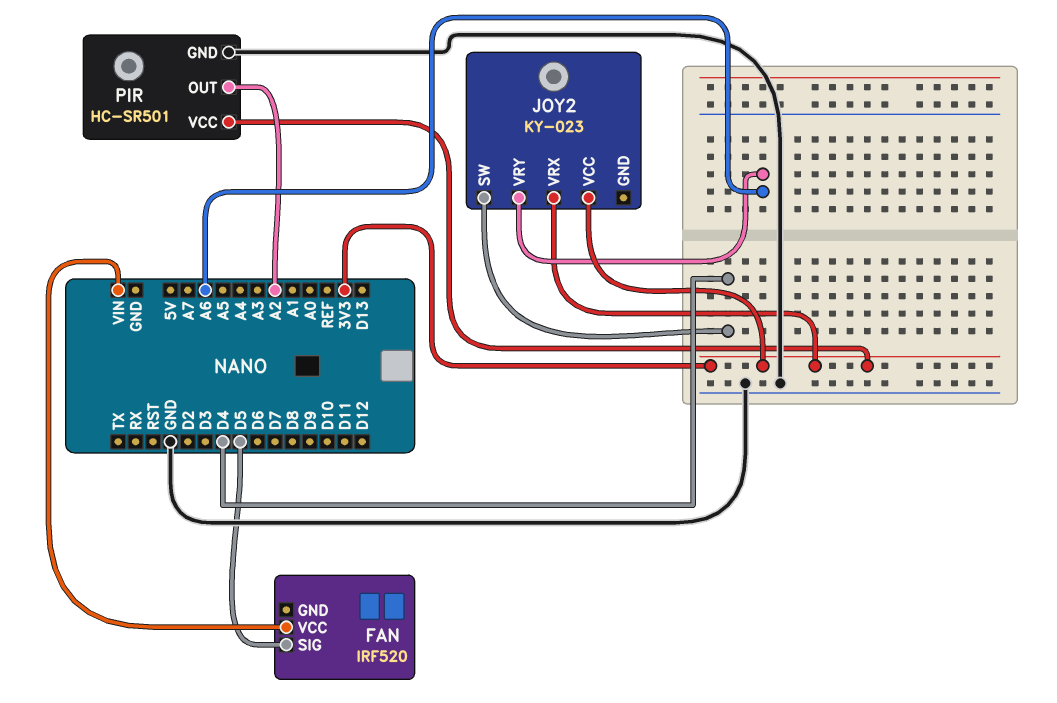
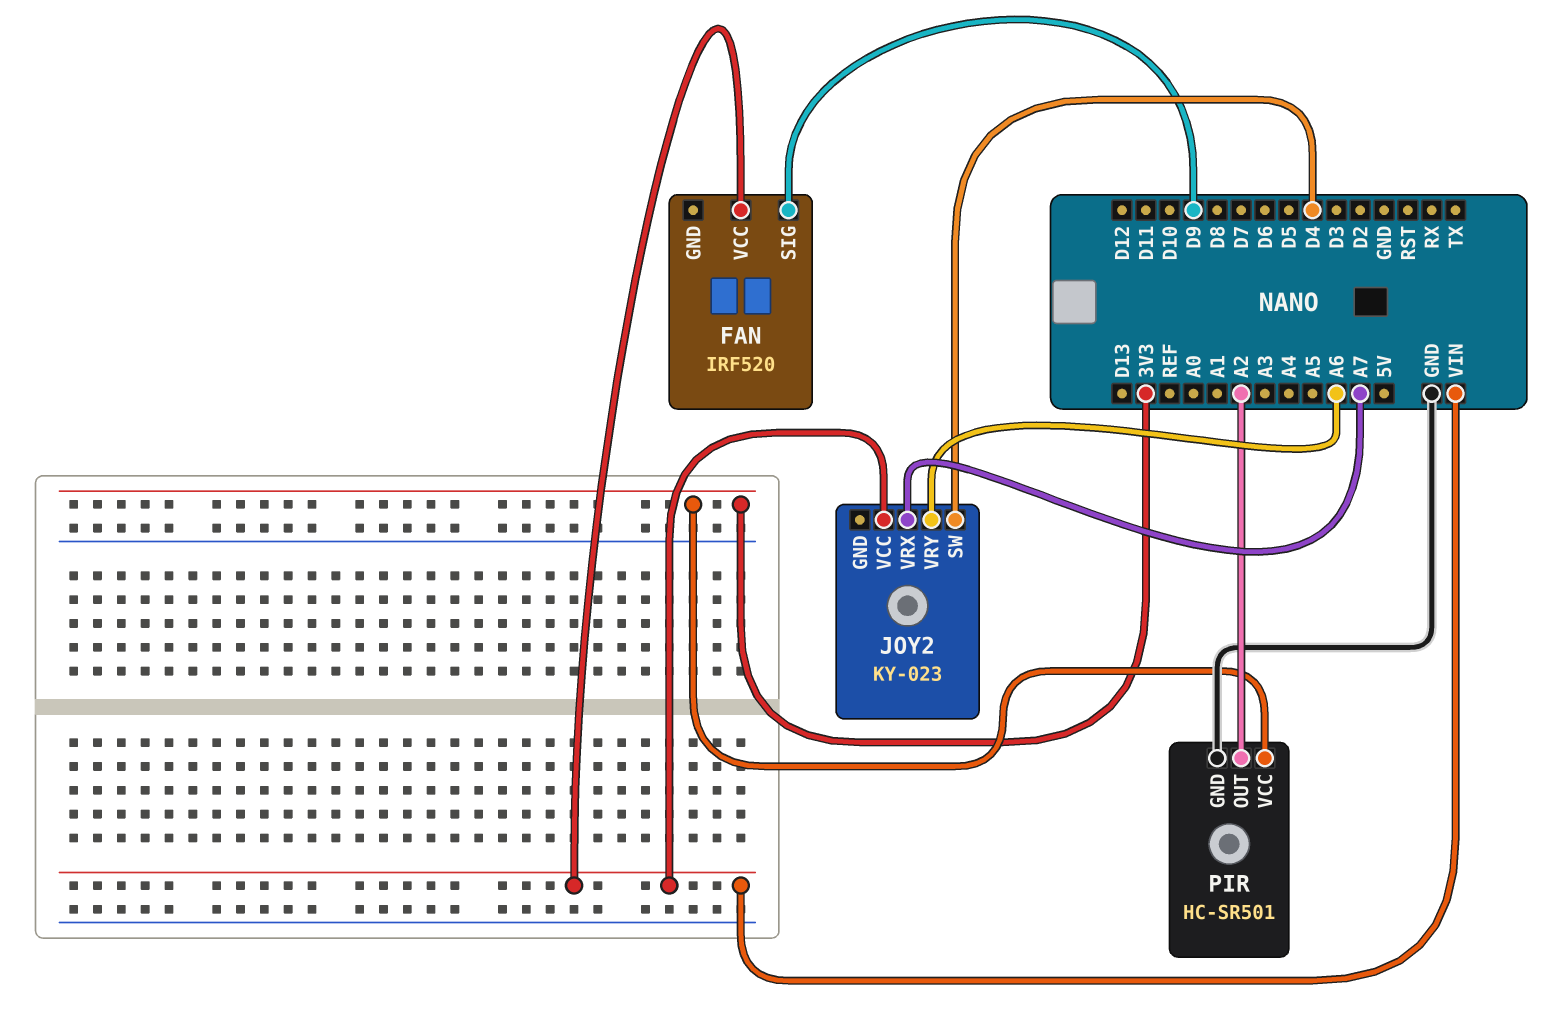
FAN pin SIG: D5 -> D9
JOY2 pin VCC: 3V3 -> VIN
JOY2 pin VRX: 3V3 -> A7

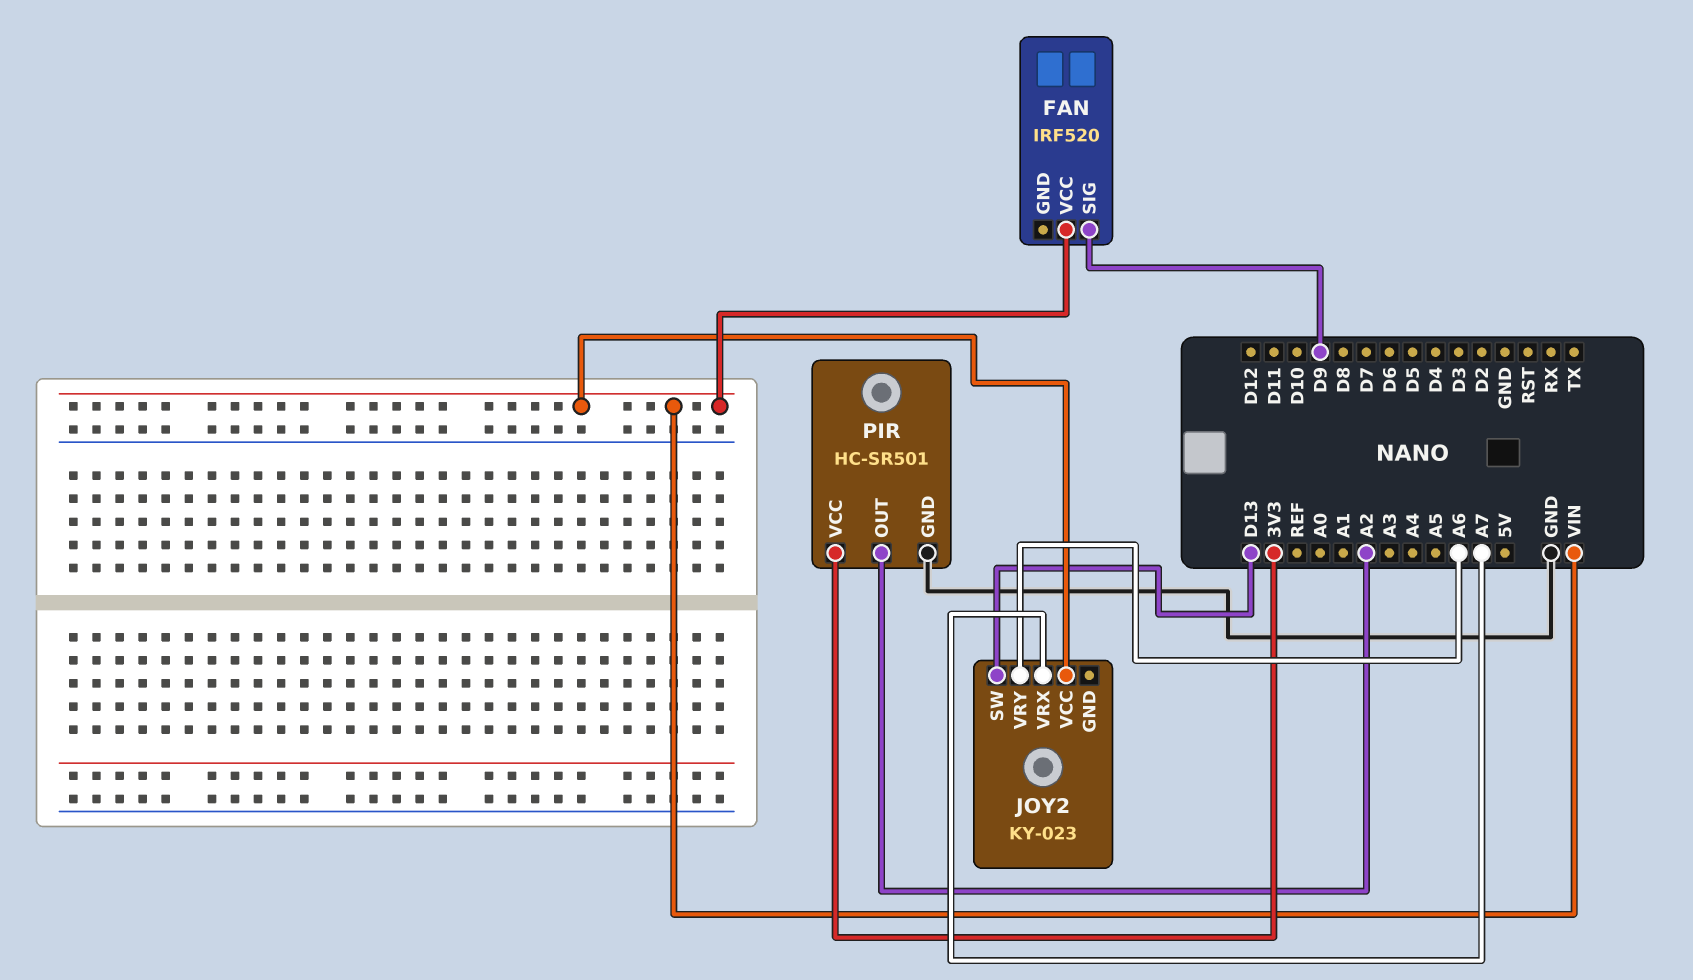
JOY2 pin SW: D4 -> D13

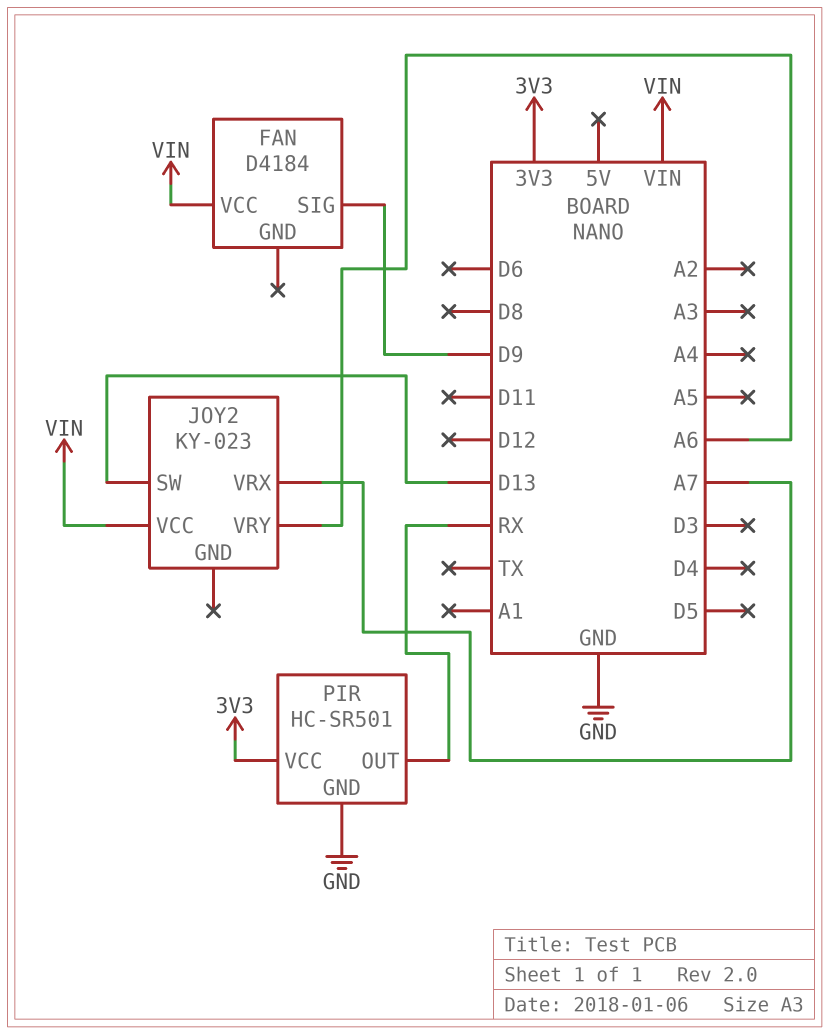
FAN: IRF520 -> D4184
PIR pin OUT: A2 -> RX

